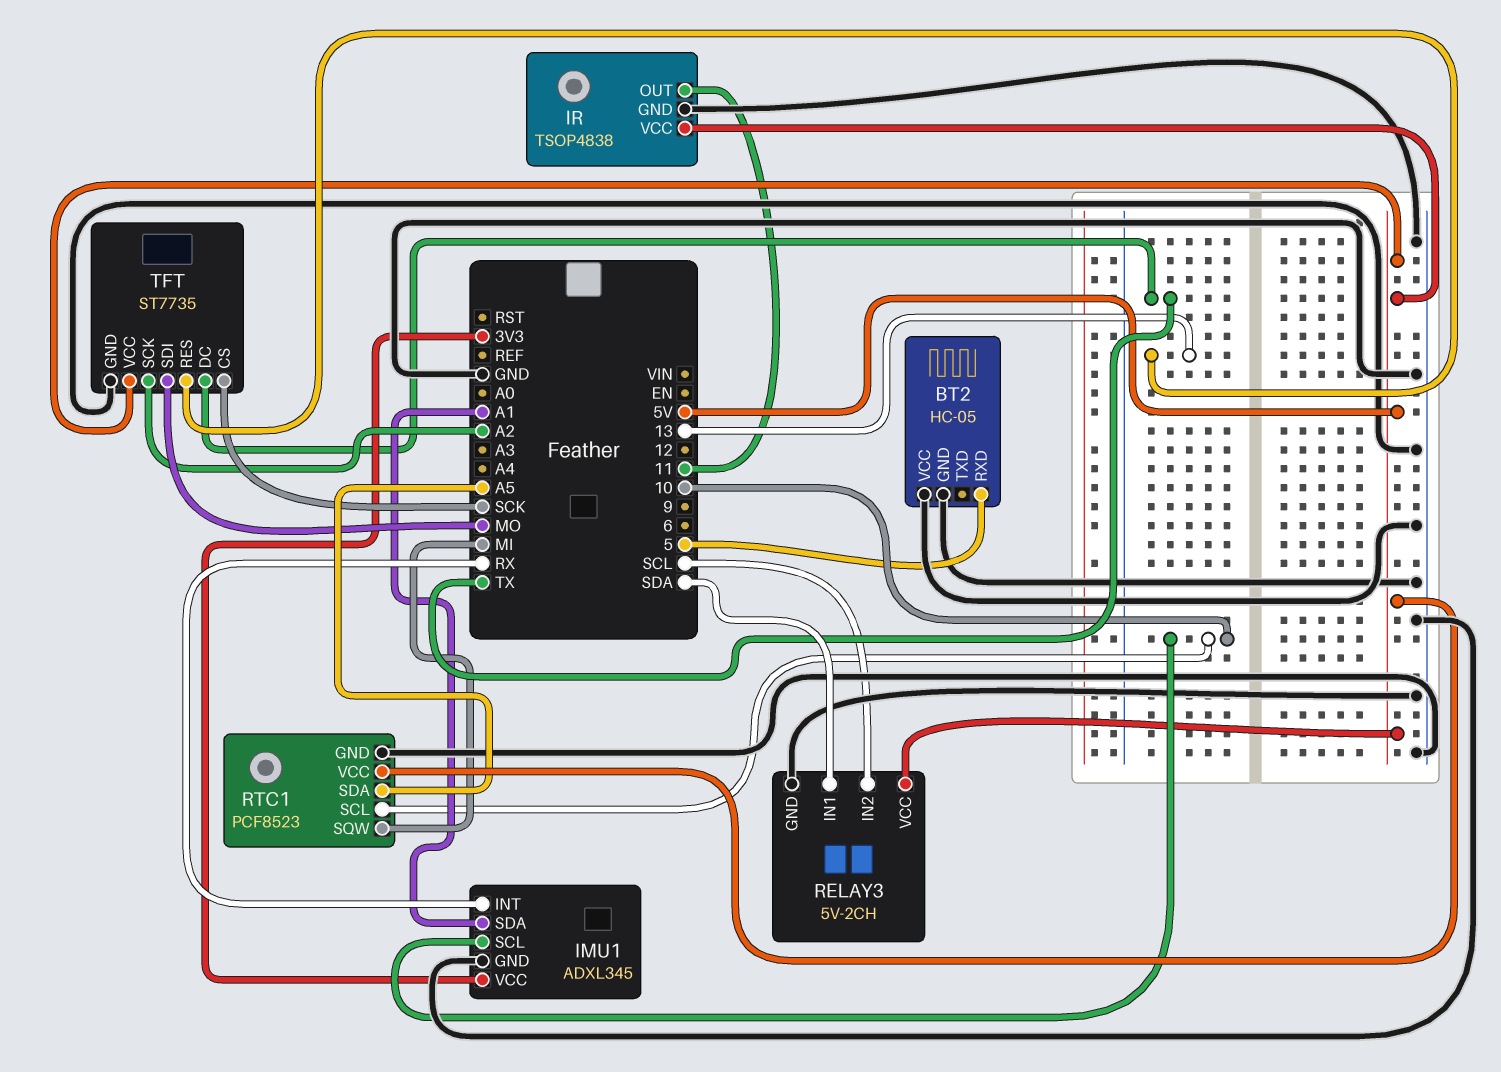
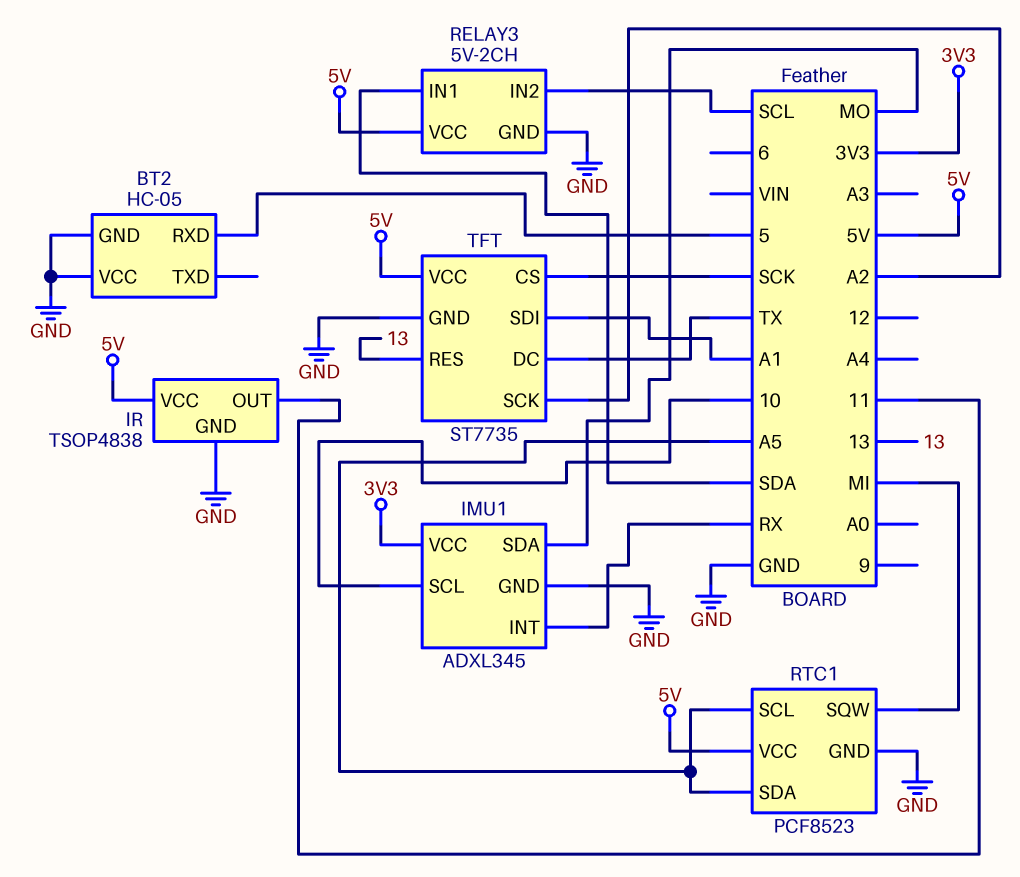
IMU1 pin SDA: A1 -> MO
RTC1 pin SCL: 10 -> A5
TFT pin SDI: MO -> A1

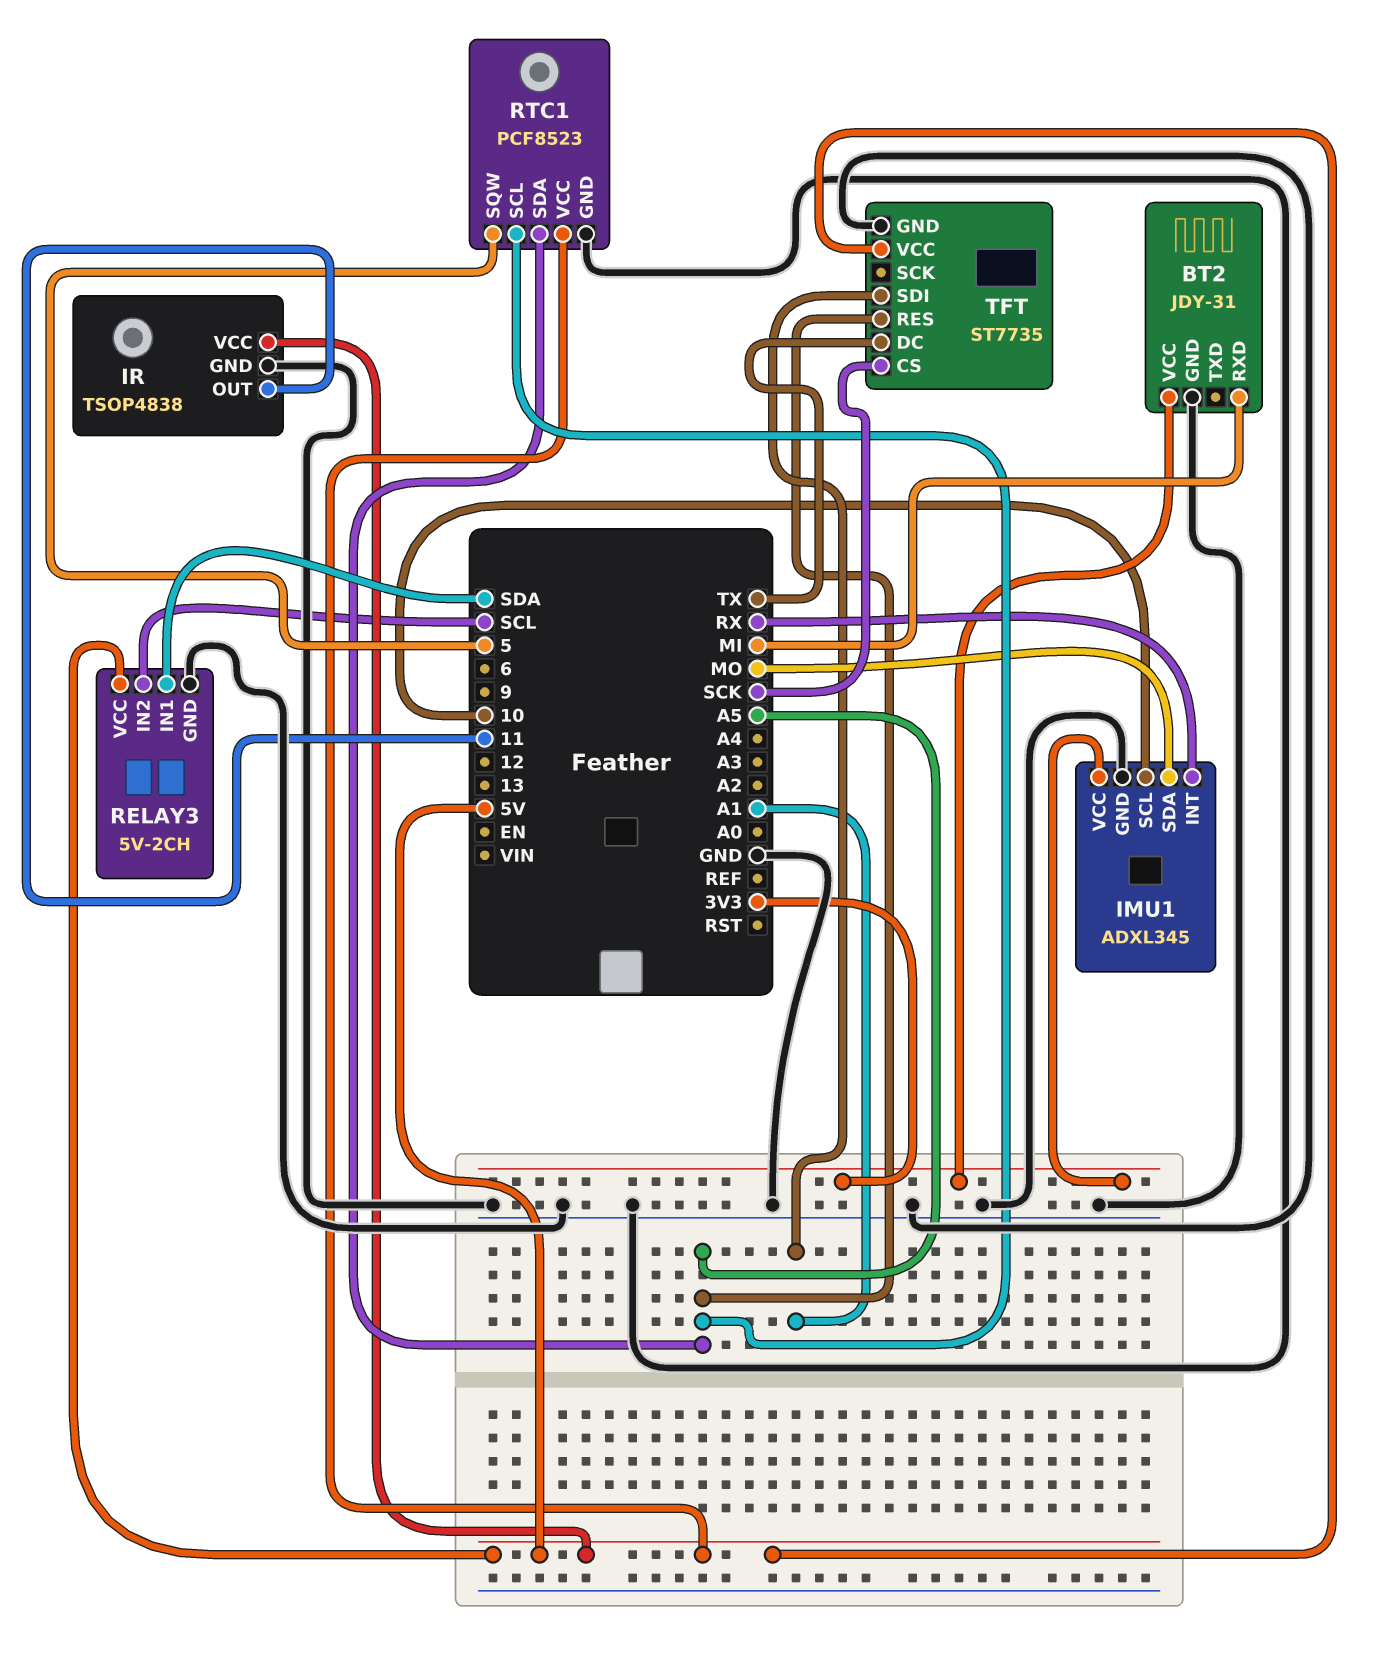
BT2: HC-05 -> JDY-31
BT2 pin RXD: 5 -> MI
BT2 pin VCC: GND -> 3V3
RTC1 pin SQW: MI -> 5
TFT pin RES: 13 -> A5
TFT pin SCK: A2 -> none

